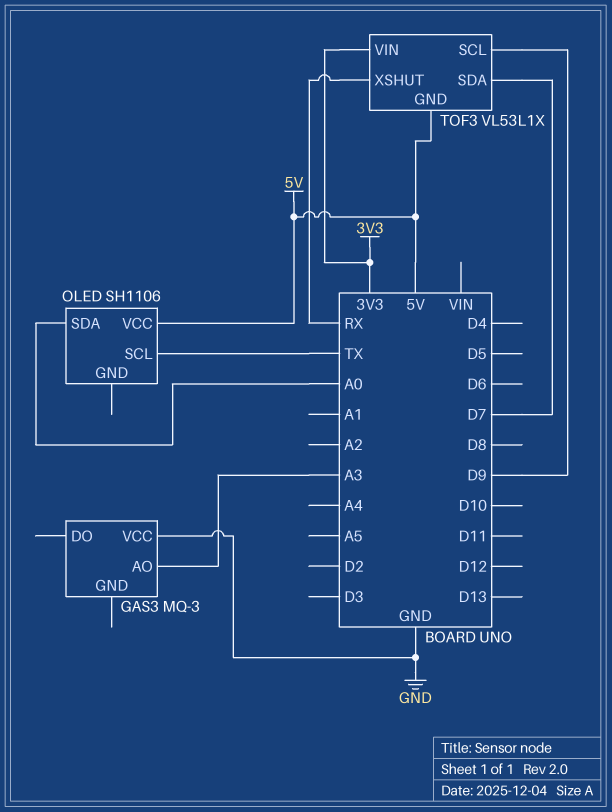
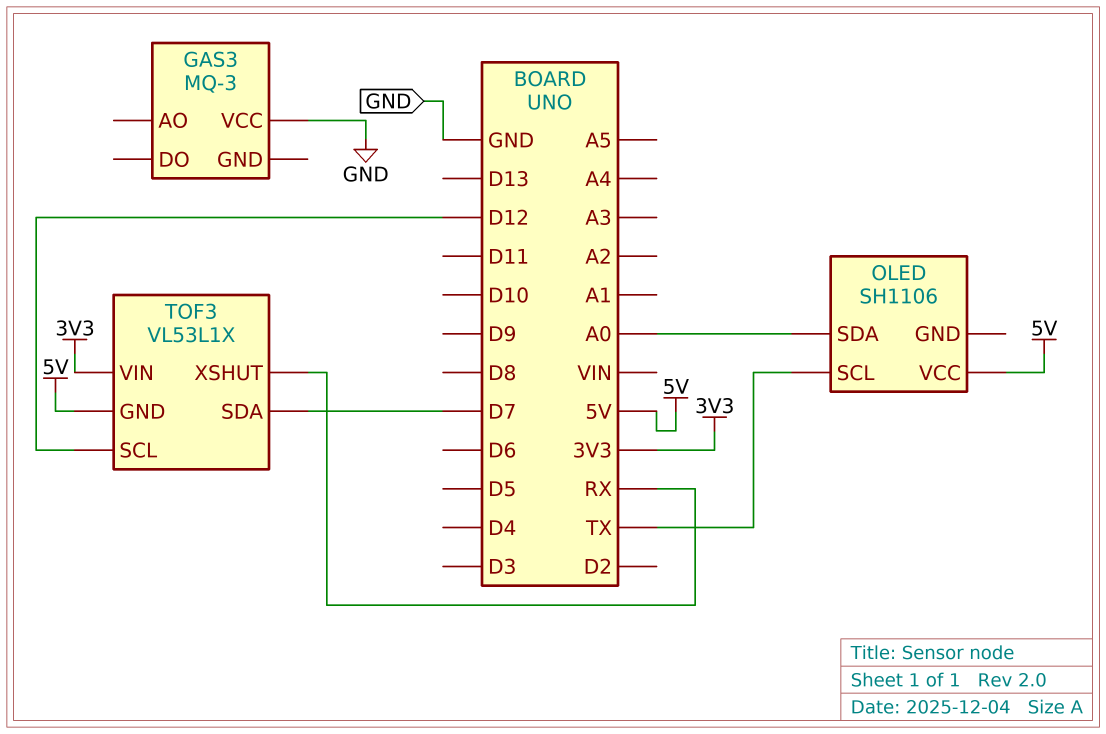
GAS3 pin AO: A3 -> none
TOF3 pin SCL: D9 -> D12

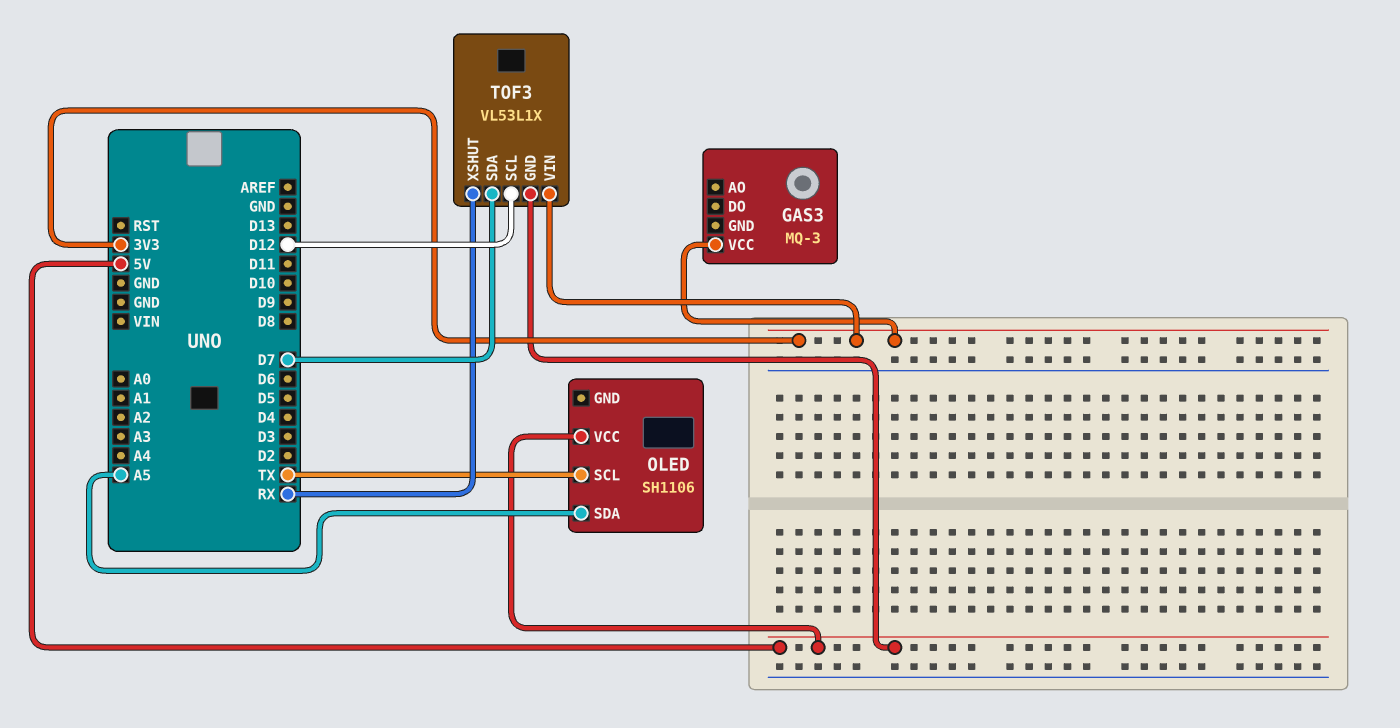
GAS3 pin VCC: GND -> 3V3
OLED pin SDA: A0 -> A5

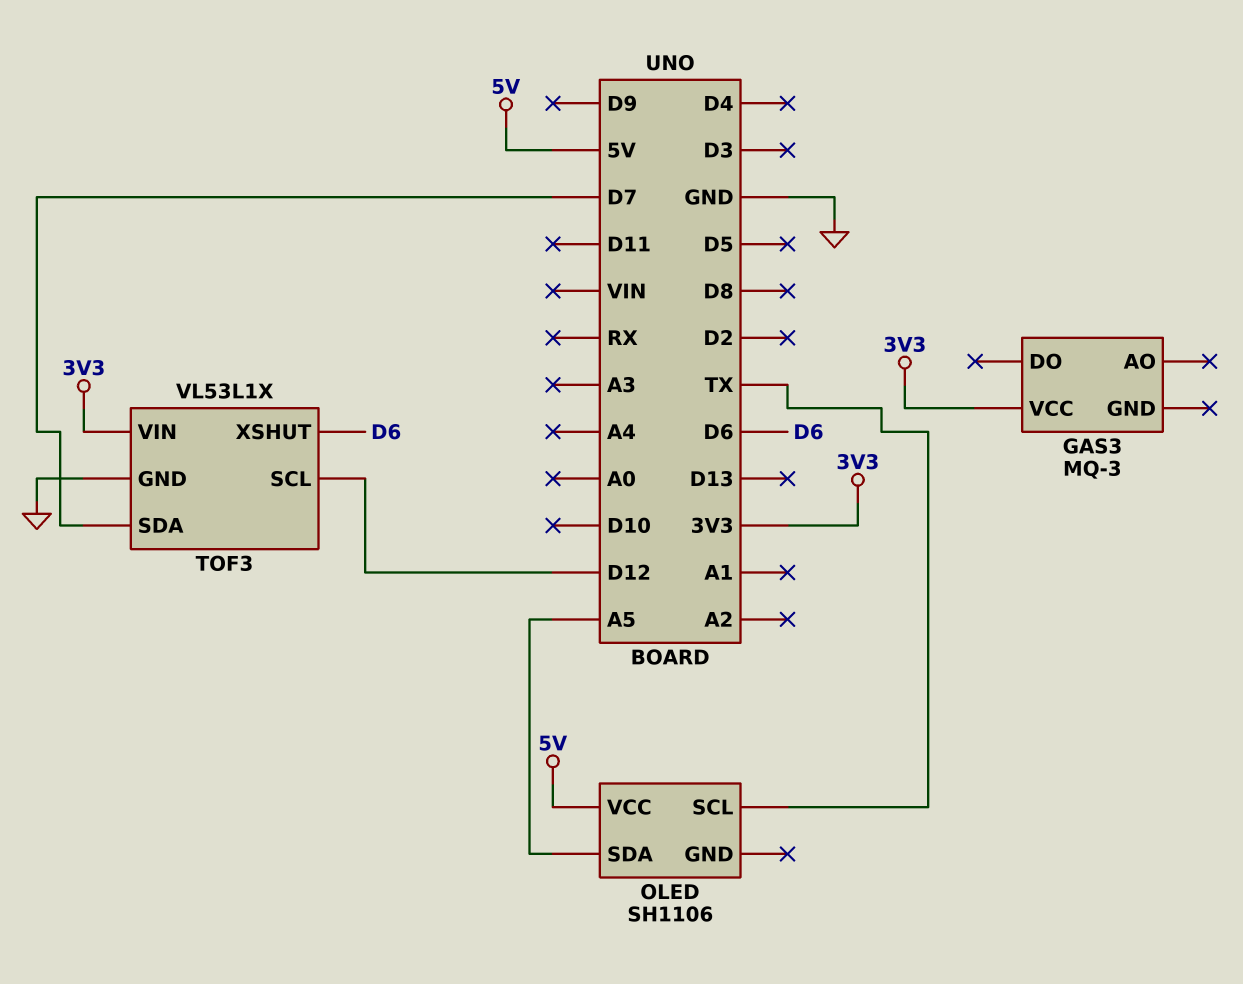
TOF3 pin GND: 5V -> GND
TOF3 pin XSHUT: RX -> D6

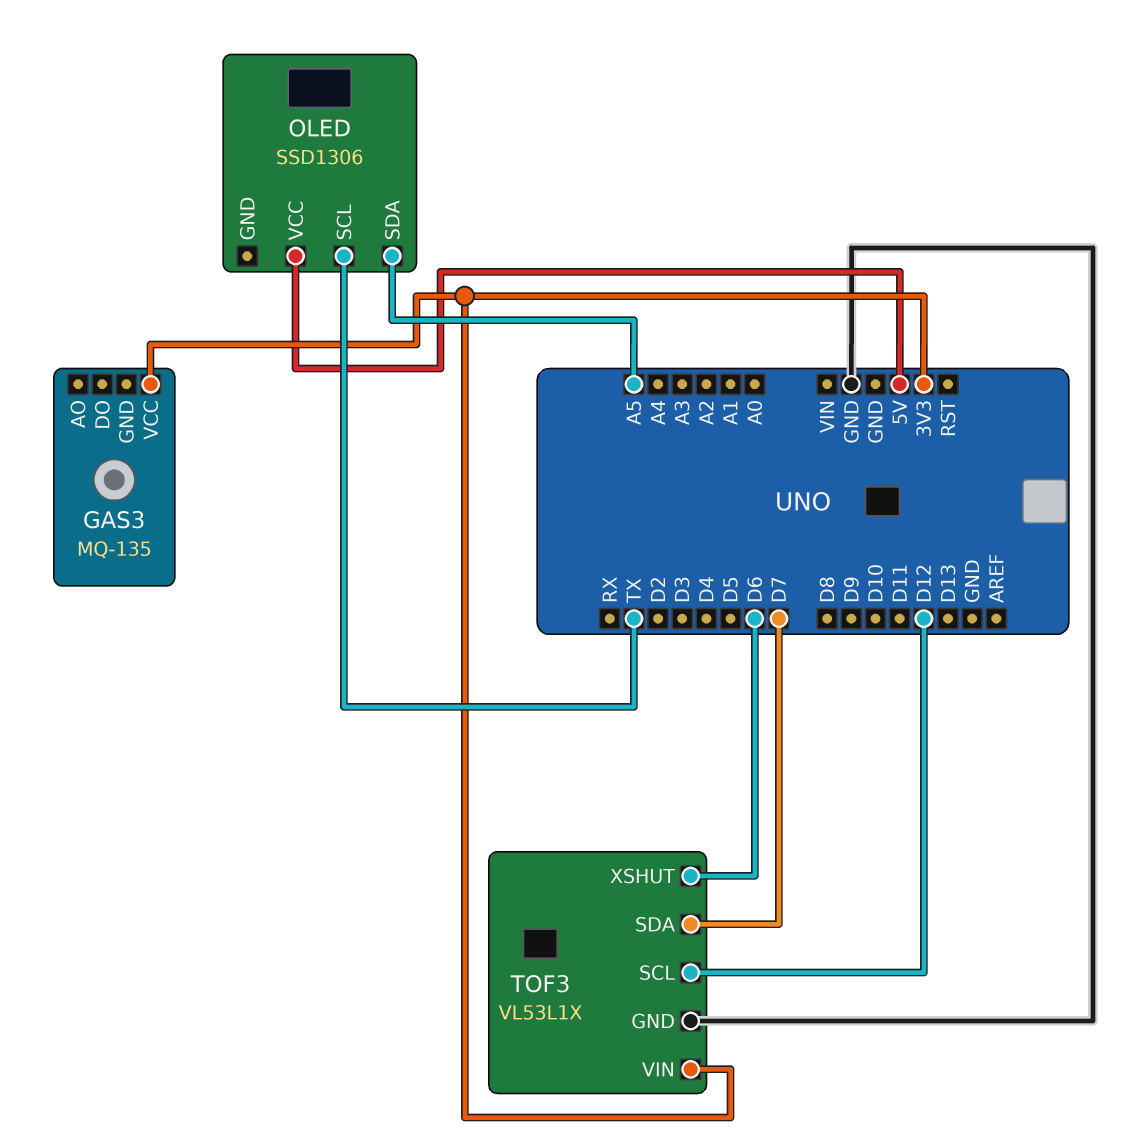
GAS3: MQ-3 -> MQ-135
OLED: SH1106 -> SSD1306

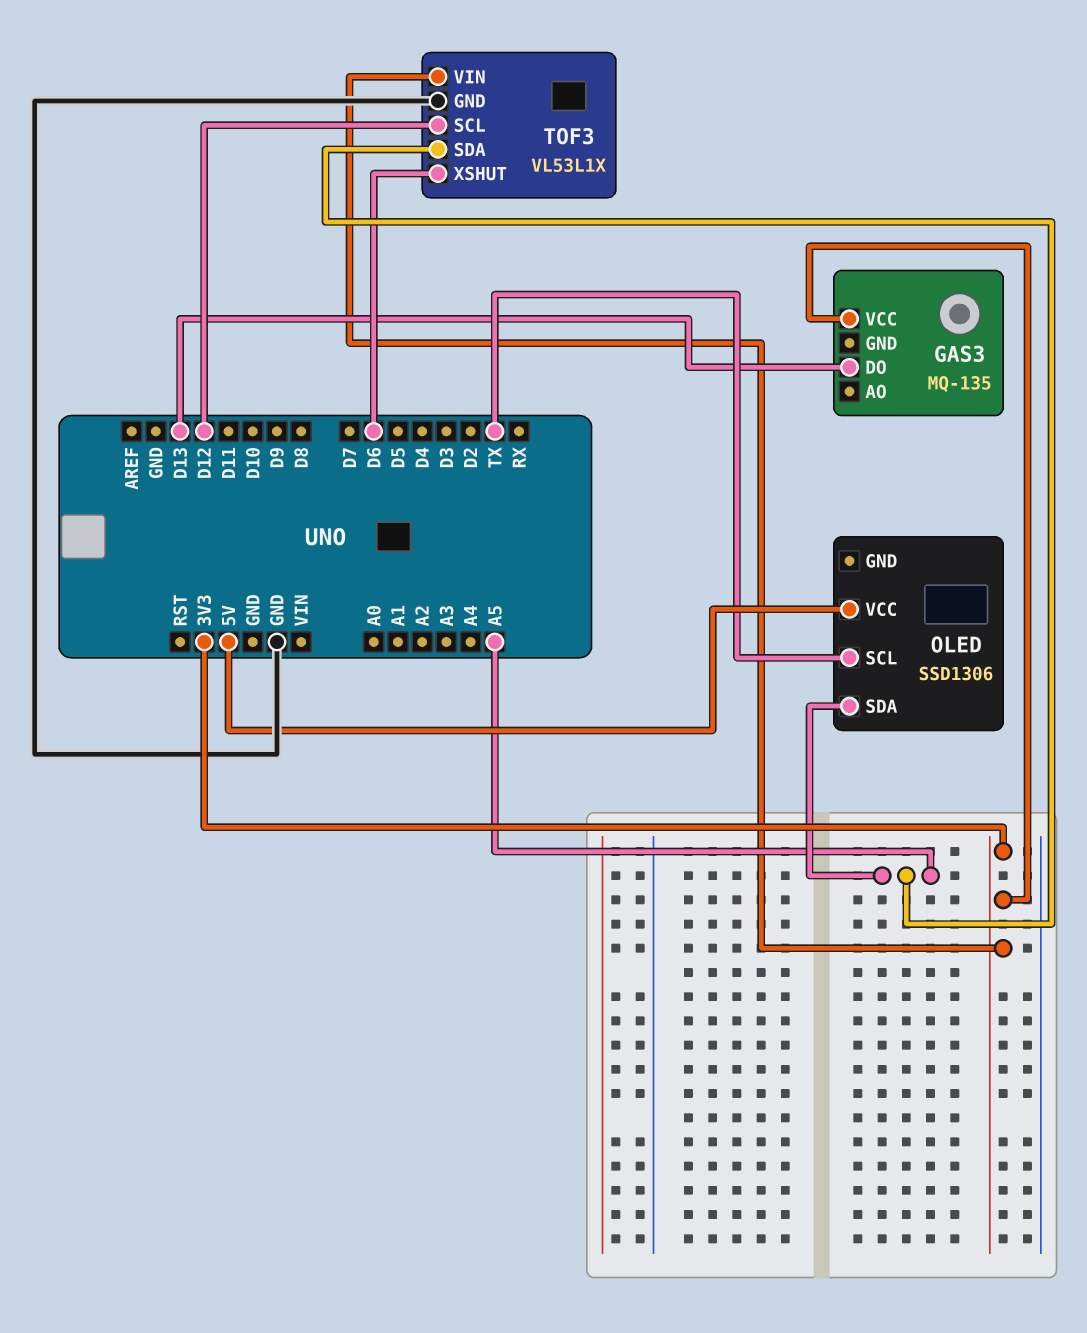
GAS3 pin DO: none -> D13
TOF3 pin SDA: D7 -> A5

